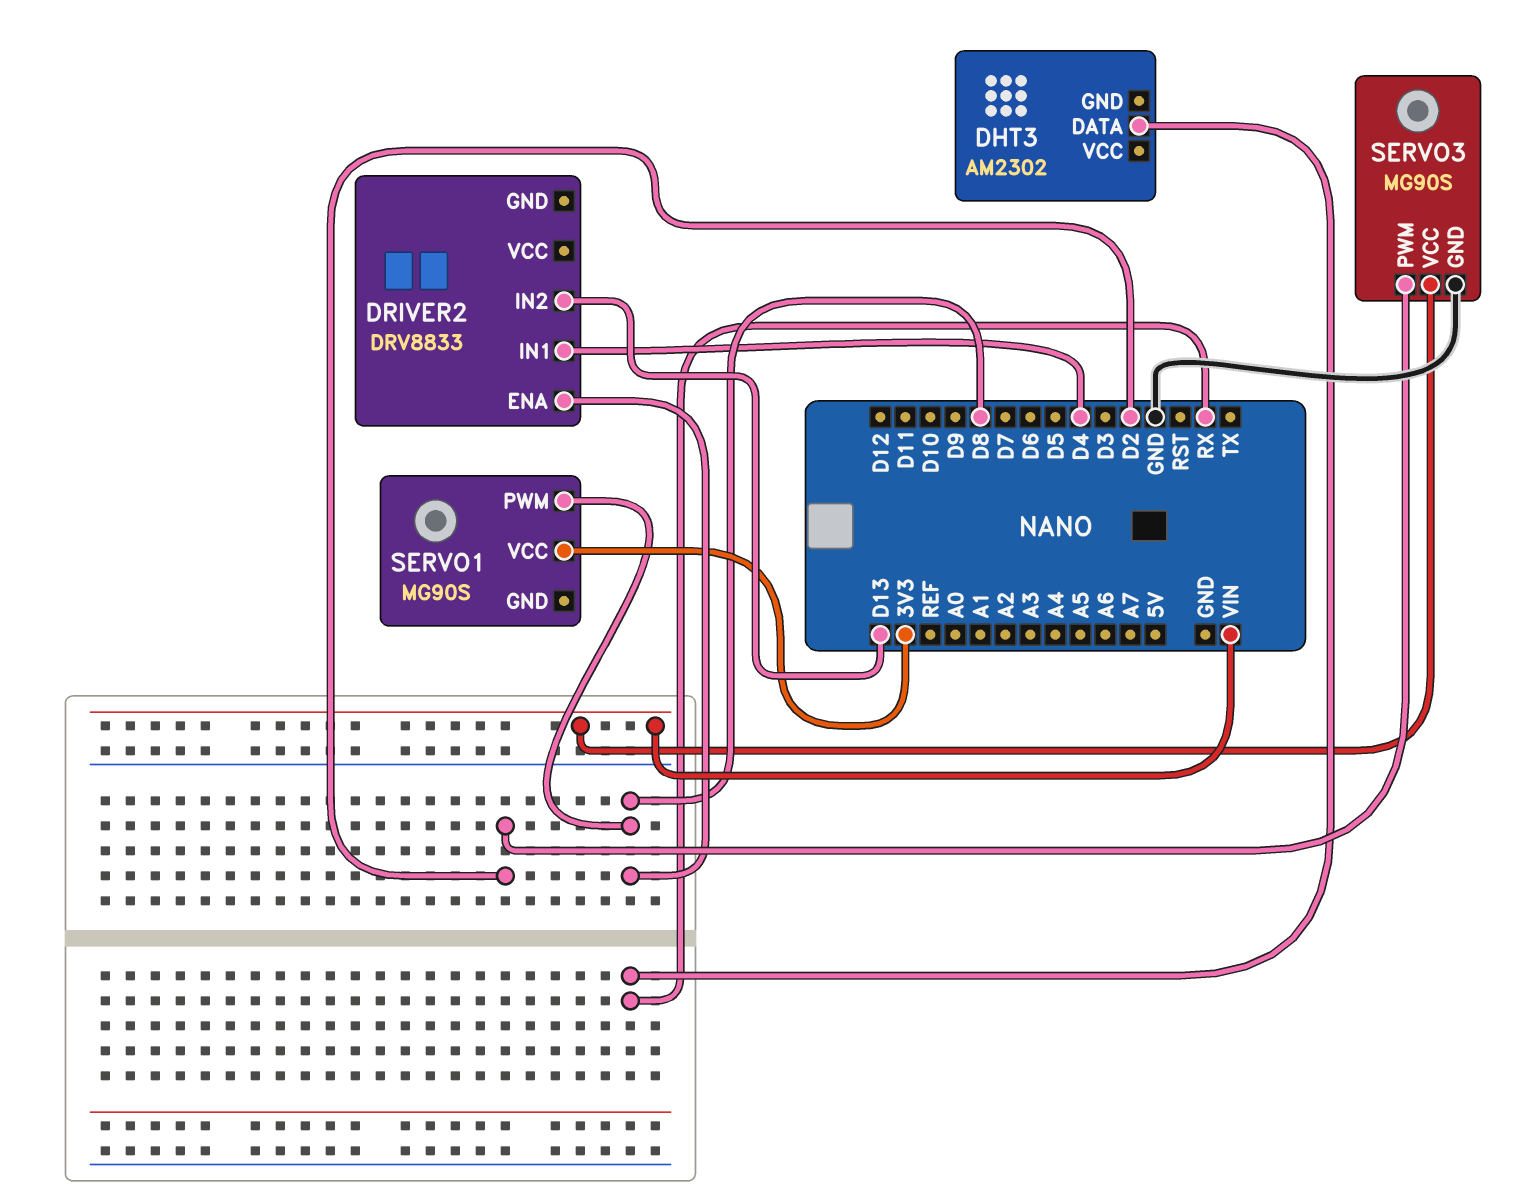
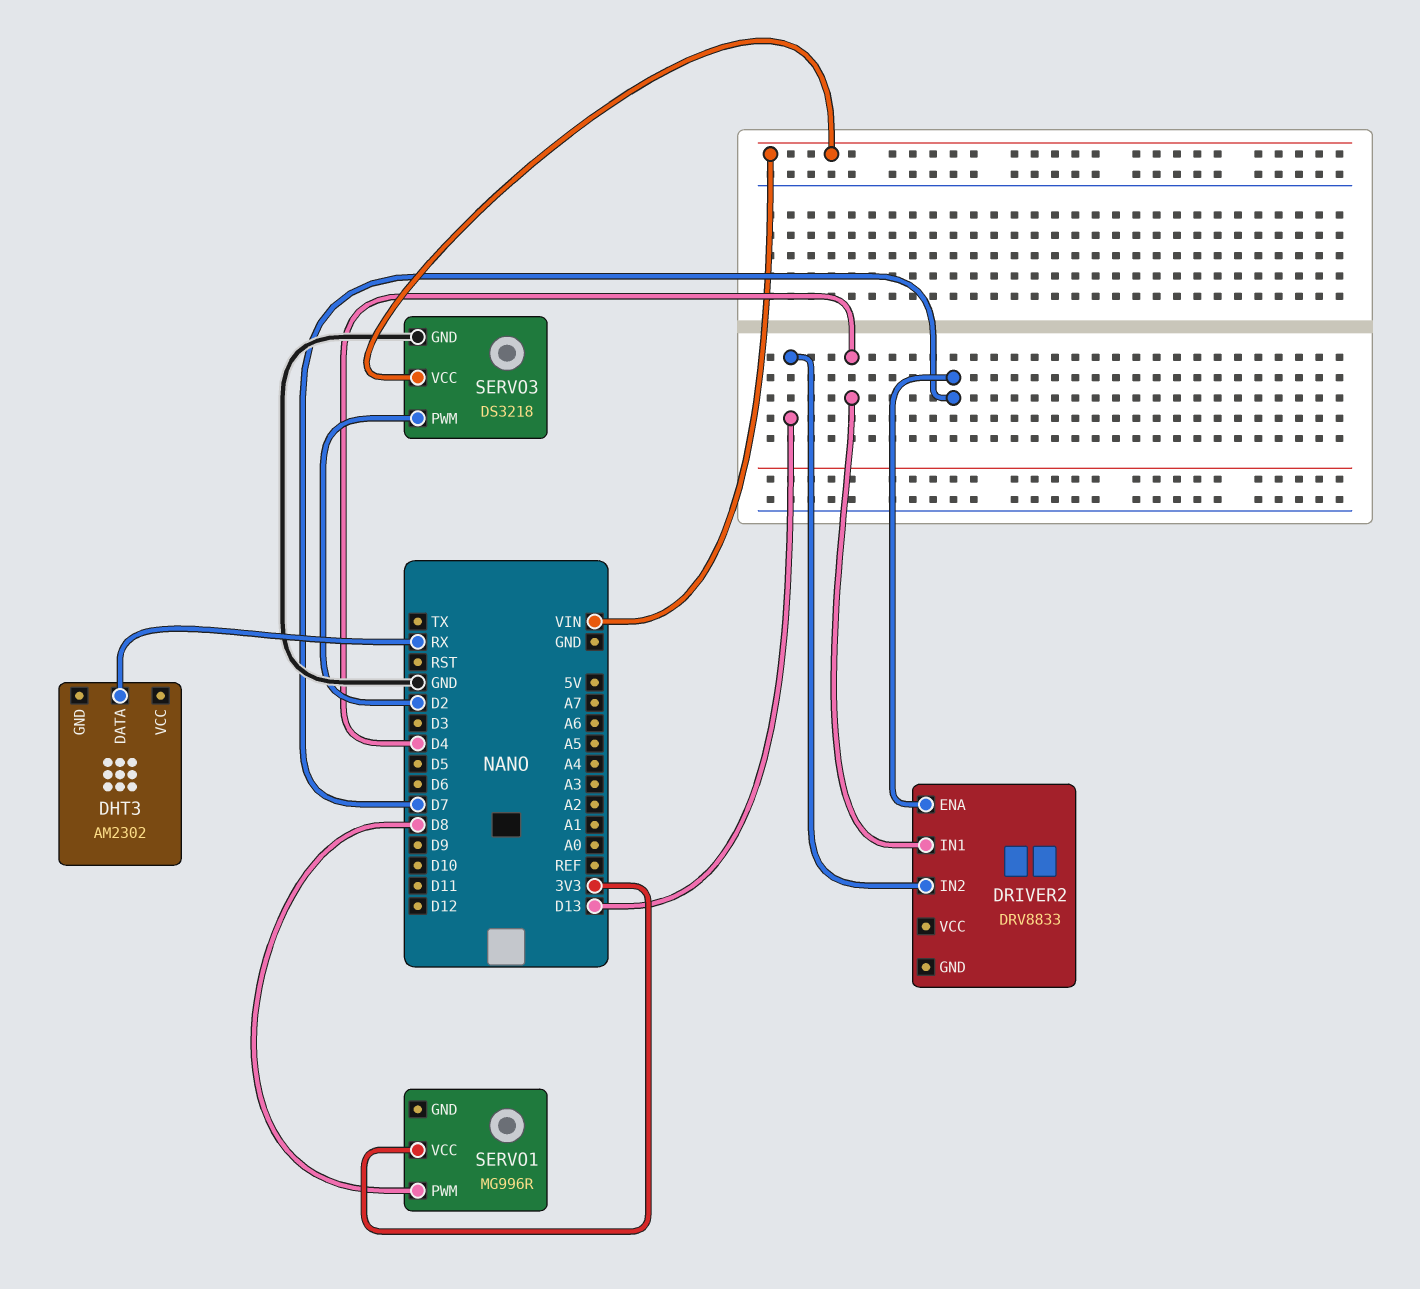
DRIVER2 pin ENA: D8 -> D7
SERVO1: MG90S -> MG996R
SERVO3: MG90S -> DS3218

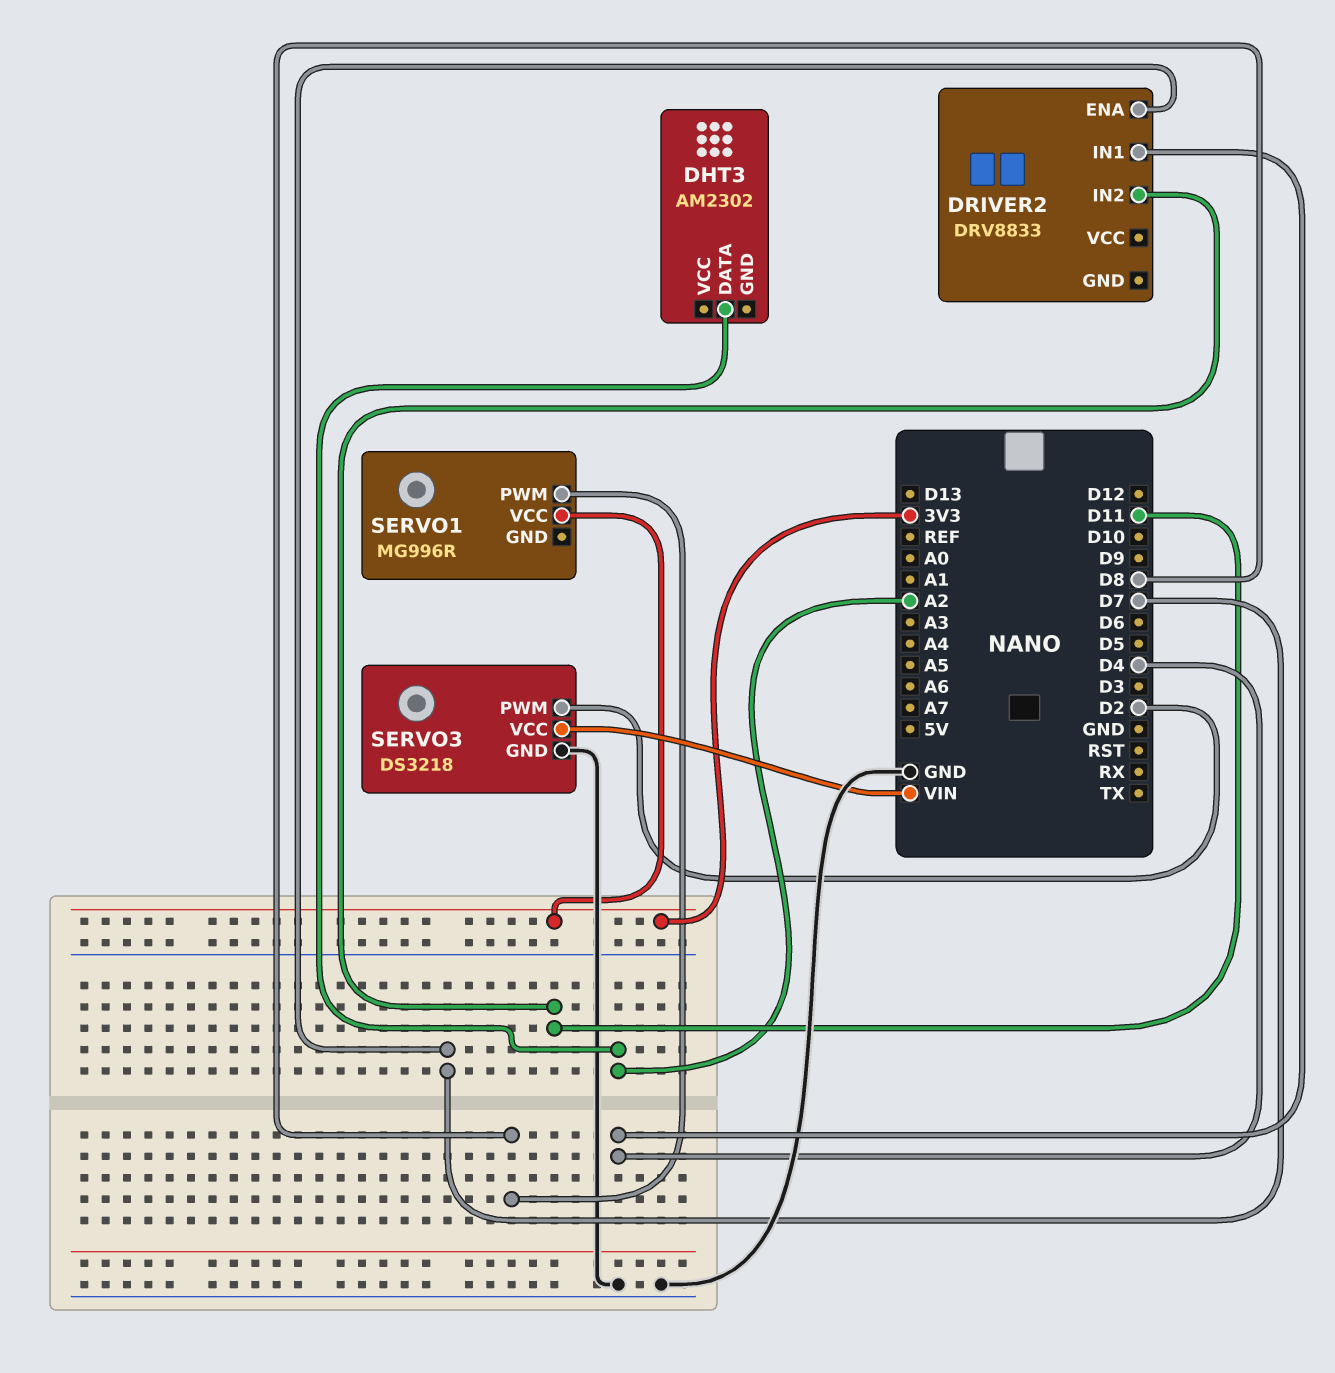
DHT3 pin DATA: RX -> A2
DRIVER2 pin IN2: D13 -> D11

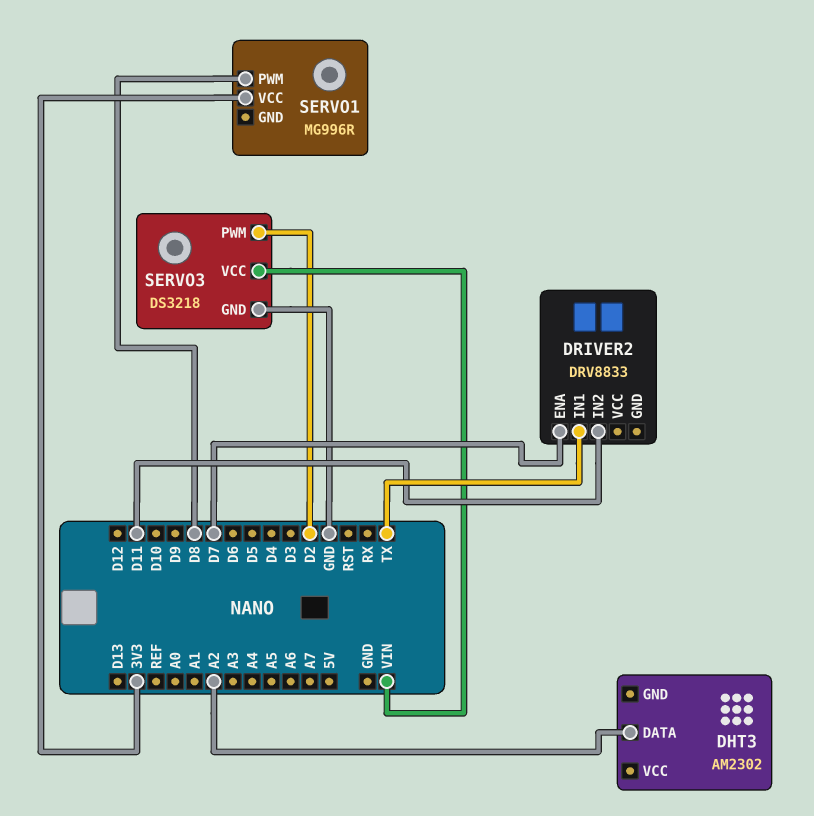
DRIVER2 pin IN1: D4 -> TX

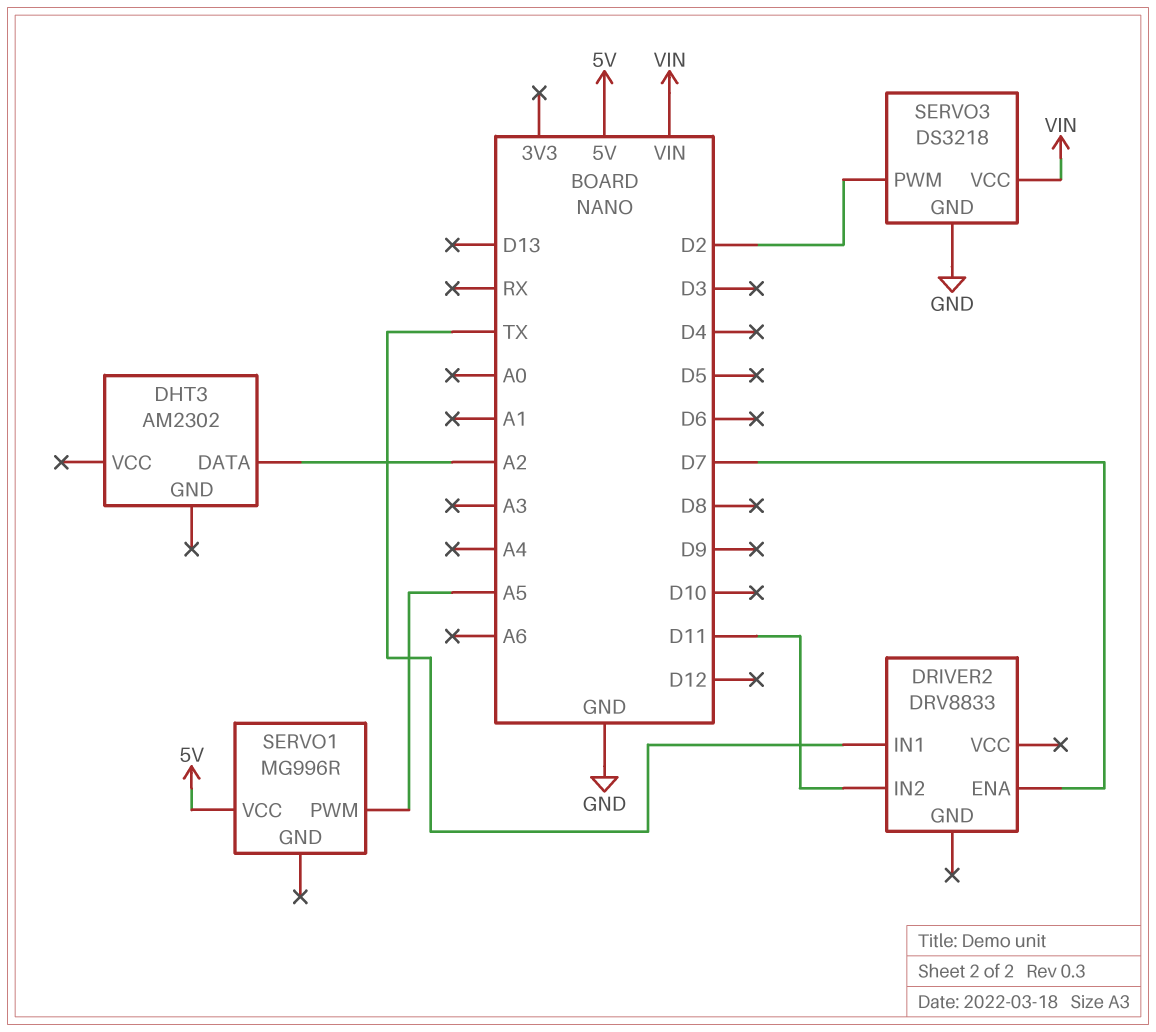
SERVO1 pin PWM: D8 -> A5
SERVO1 pin VCC: 3V3 -> 5V

